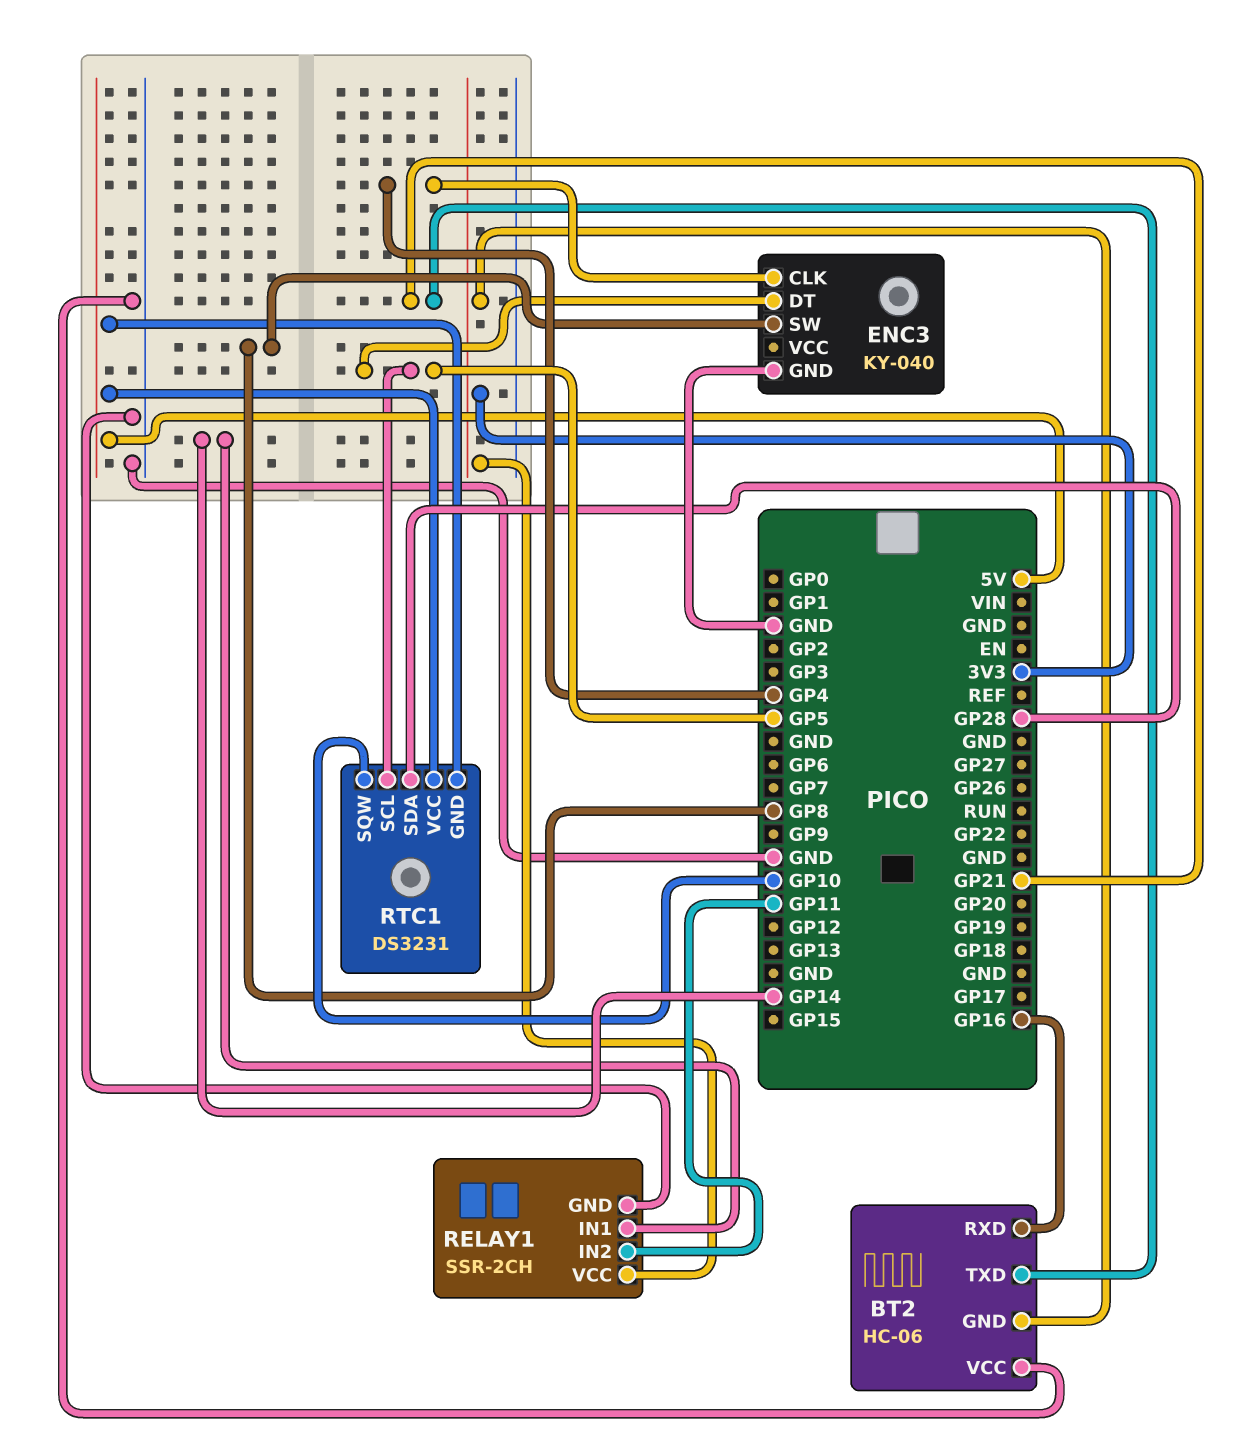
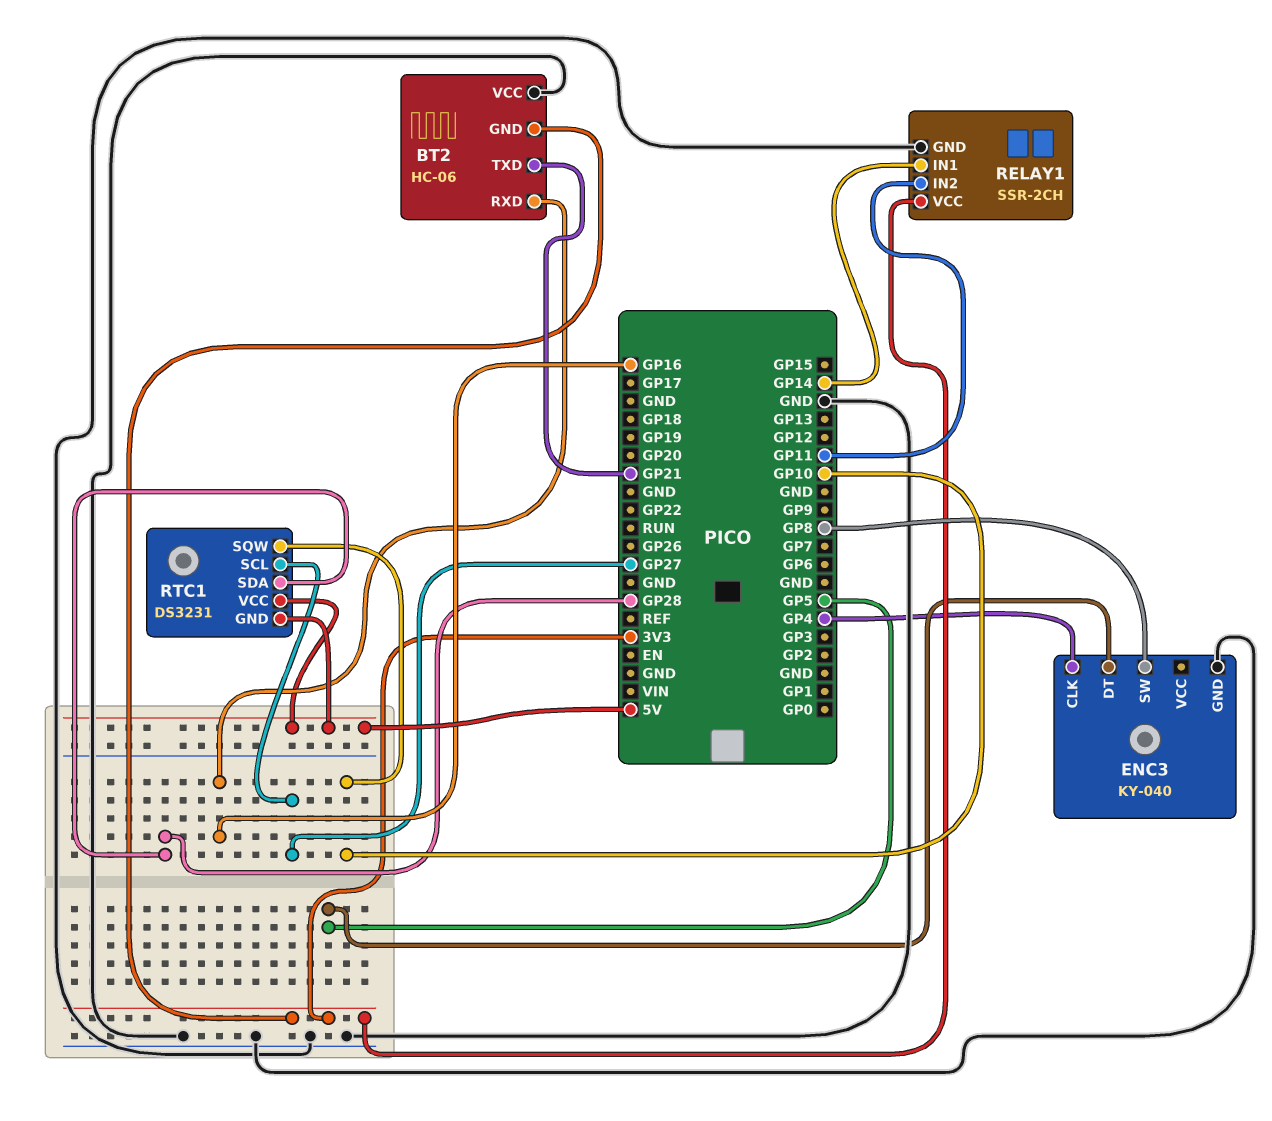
RTC1 pin SCL: GP5 -> GP27

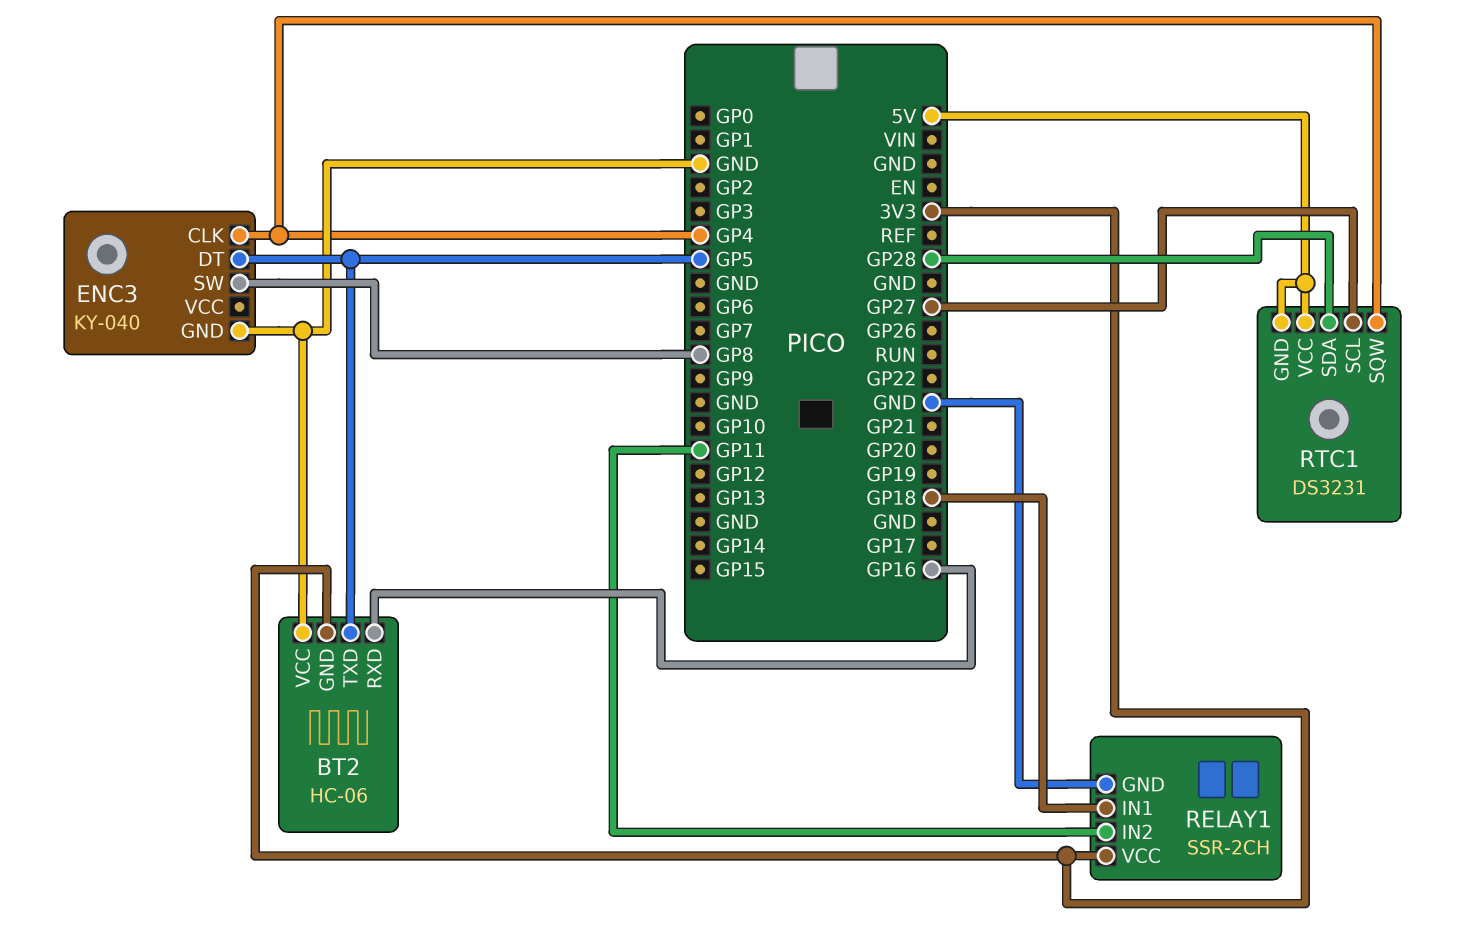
BT2 pin TXD: GP21 -> GP5
RELAY1 pin IN1: GP14 -> GP18
RTC1 pin SQW: GP10 -> GP4

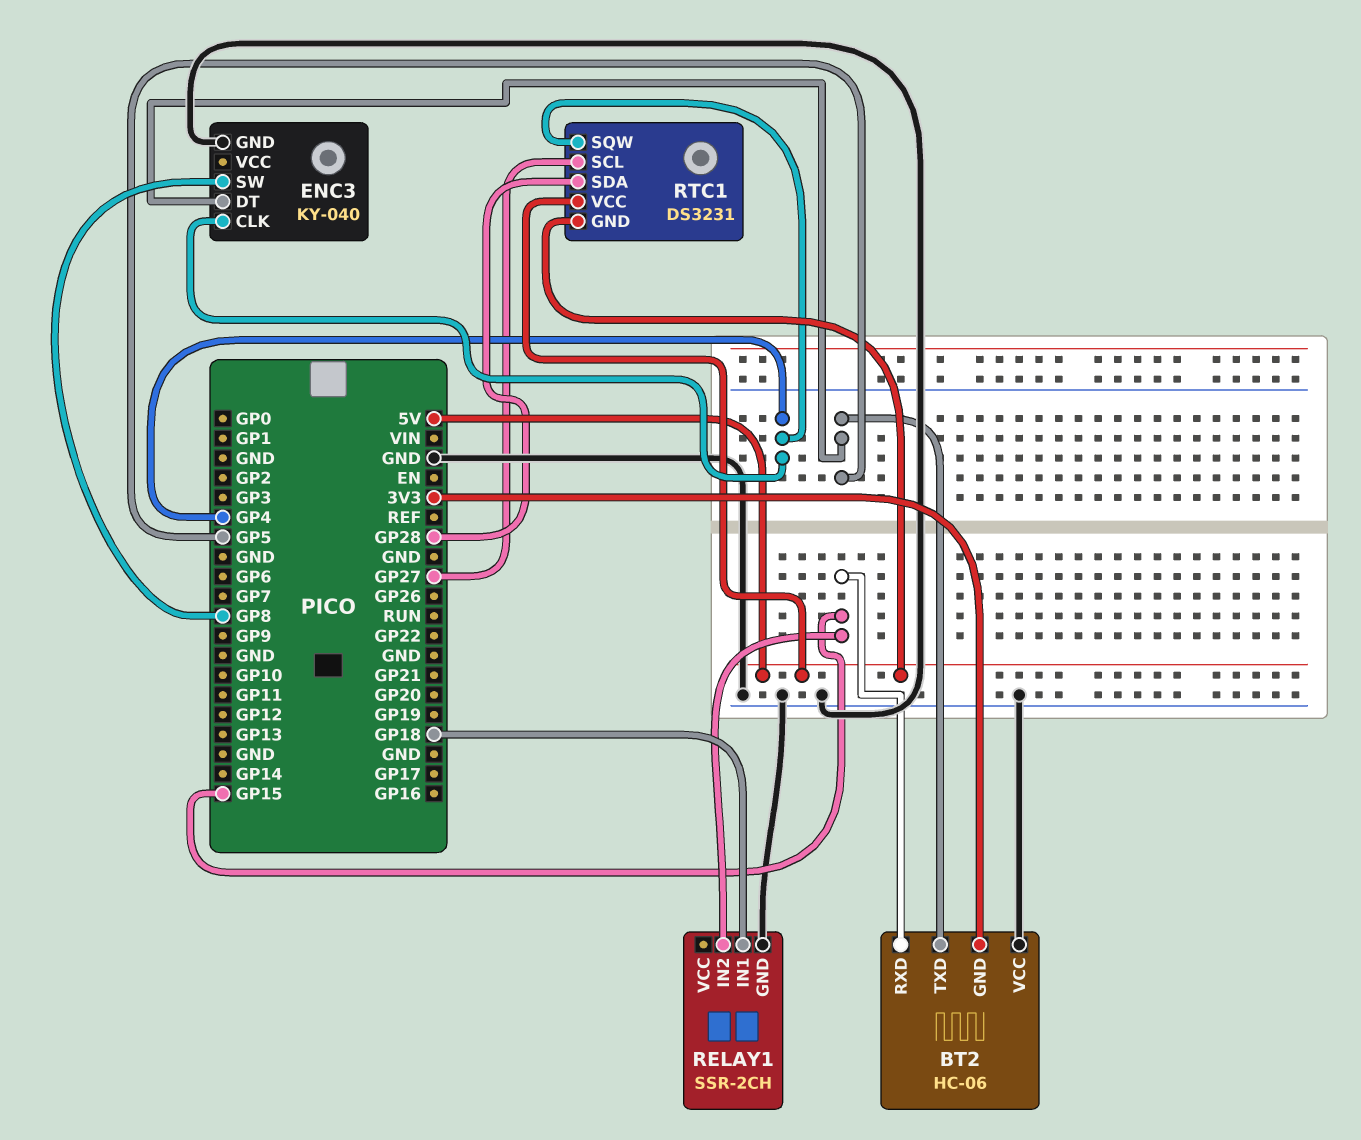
BT2 pin RXD: GP16 -> GP15
RELAY1 pin IN2: GP11 -> GP15
RELAY1 pin VCC: 3V3 -> none

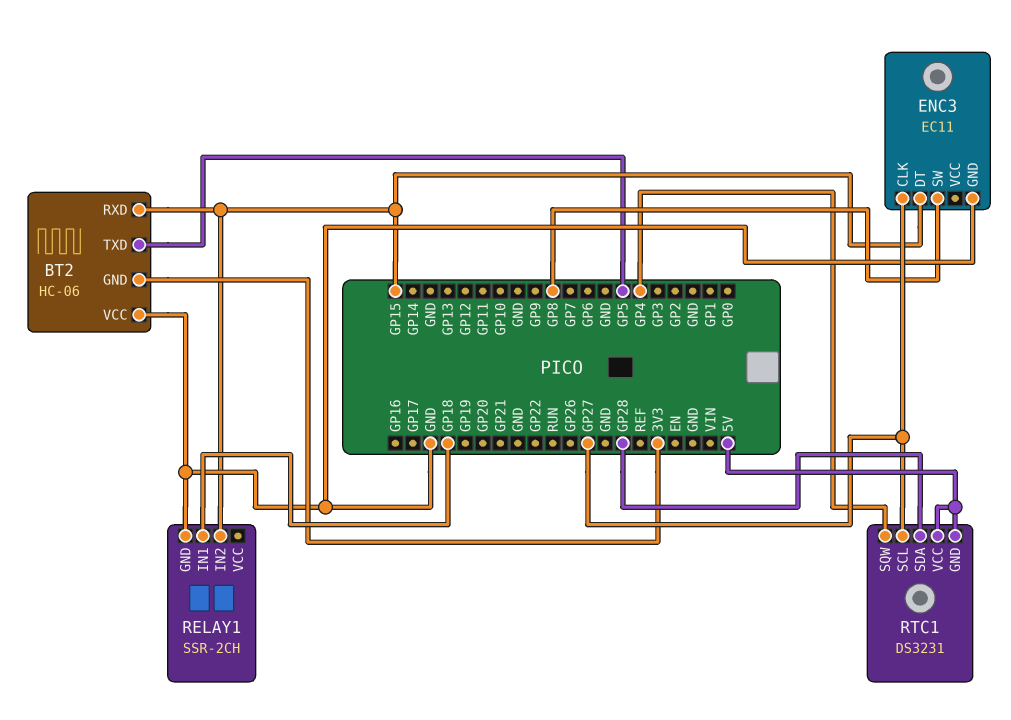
ENC3: KY-040 -> EC11
ENC3 pin CLK: GP4 -> GP27
ENC3 pin DT: GP5 -> GP15

